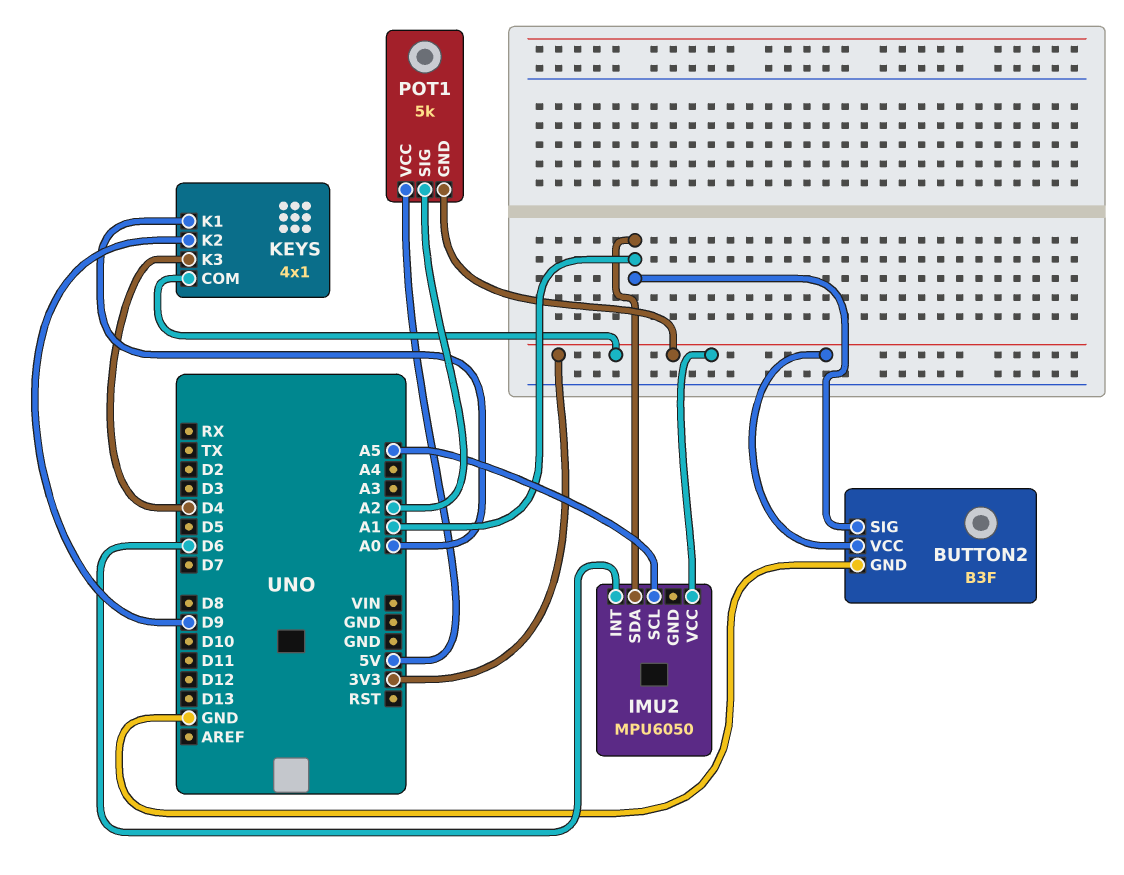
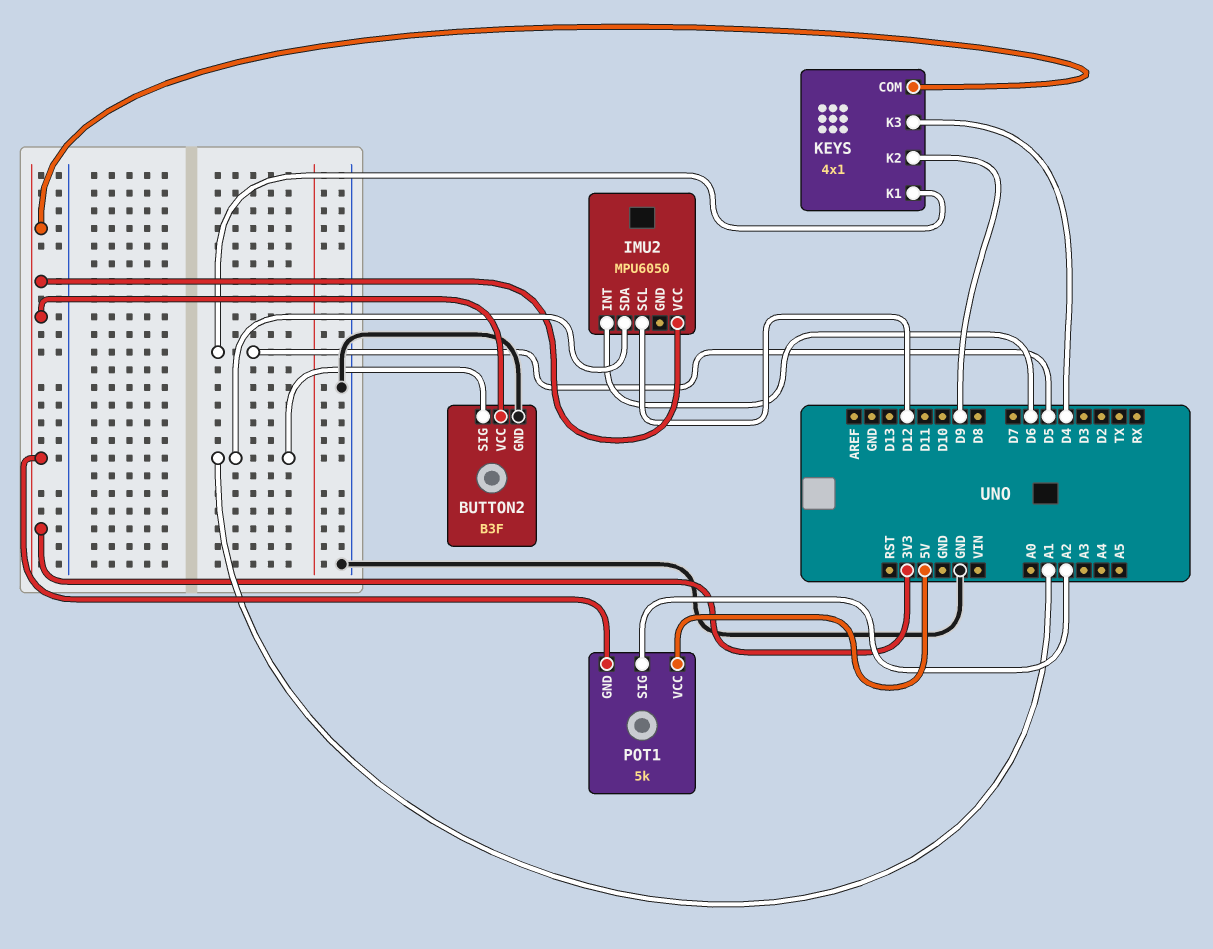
IMU2 pin SCL: A5 -> D12
KEYS pin K1: A0 -> D5

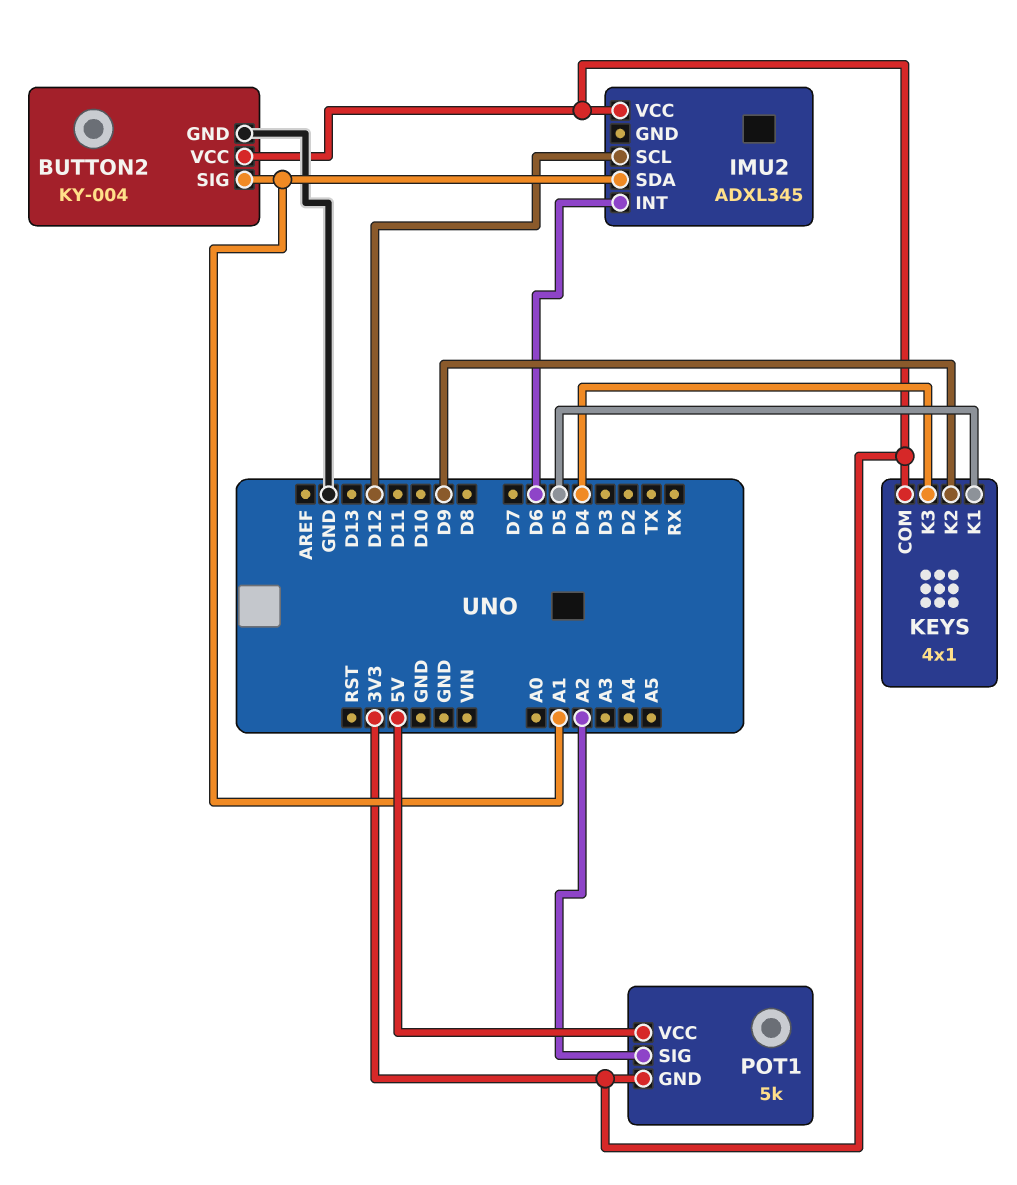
BUTTON2: B3F -> KY-004
IMU2: MPU6050 -> ADXL345

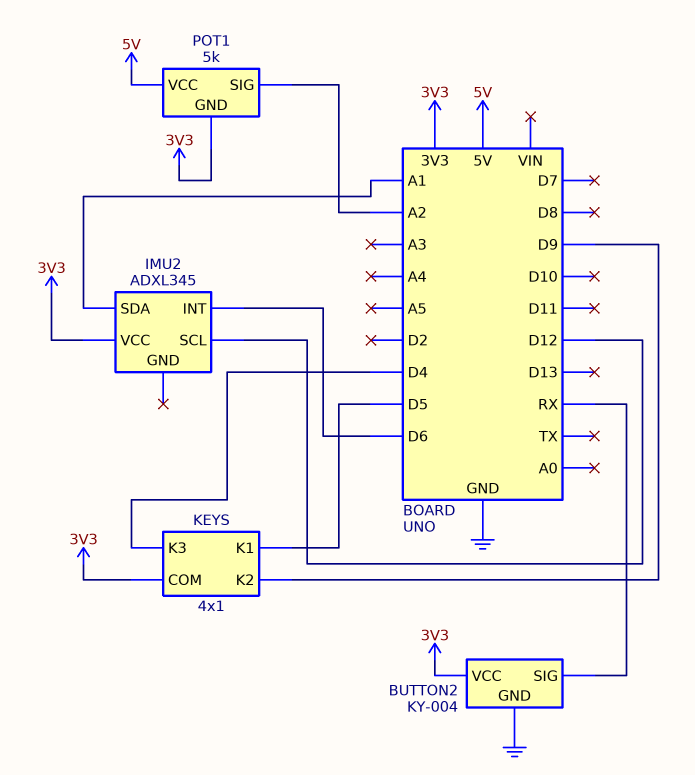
BUTTON2 pin SIG: A1 -> RX

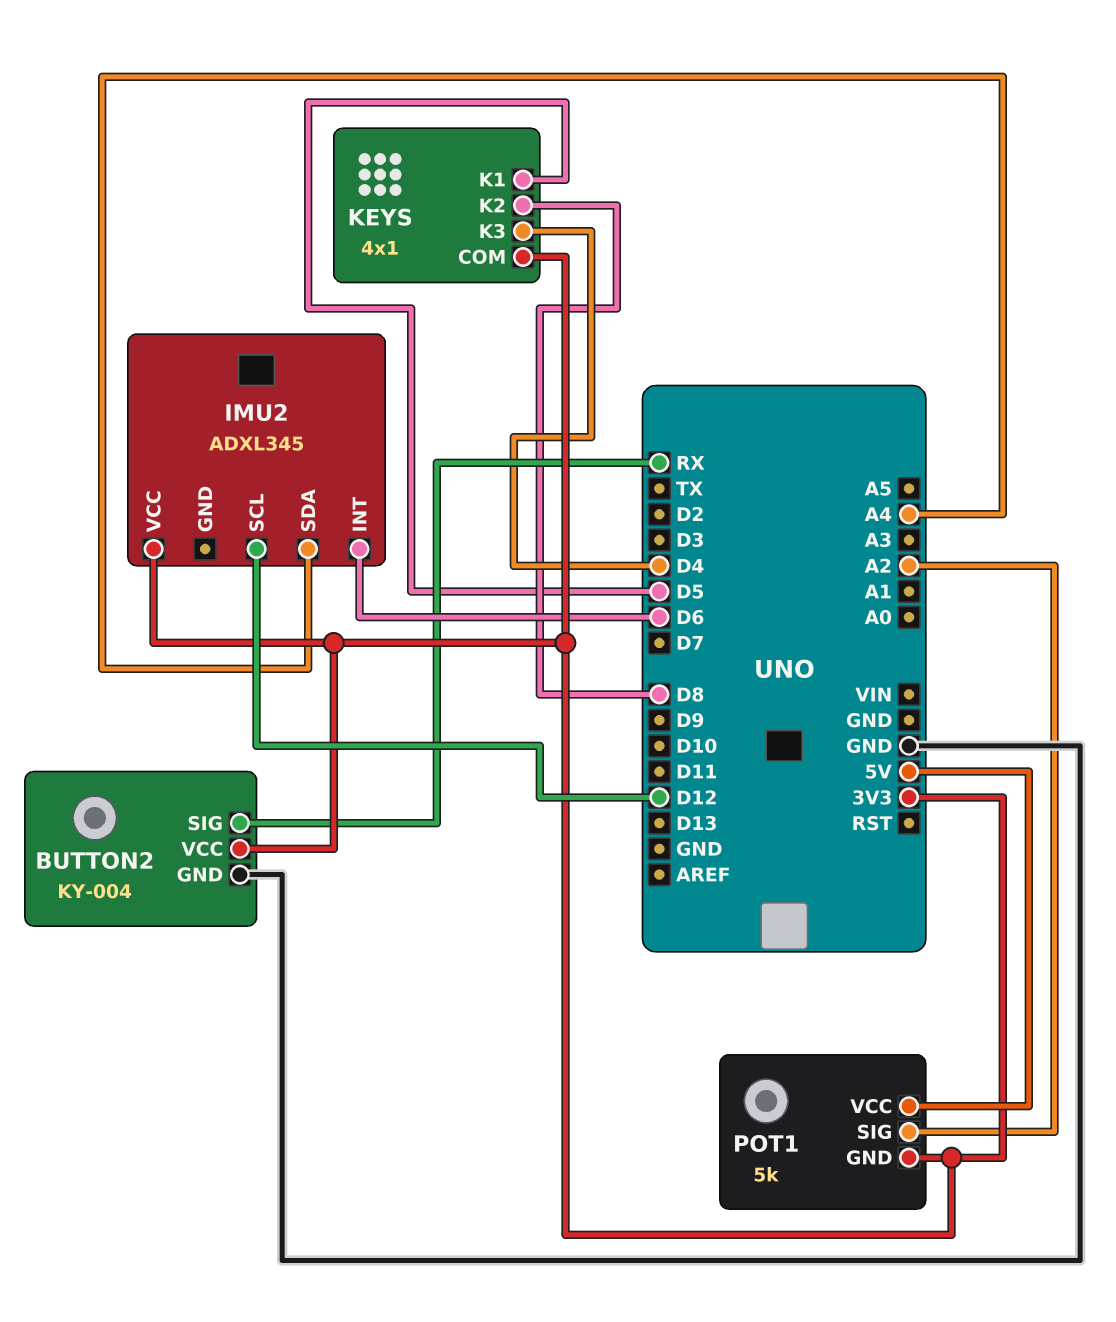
IMU2 pin SDA: A1 -> A4
KEYS pin K2: D9 -> D8

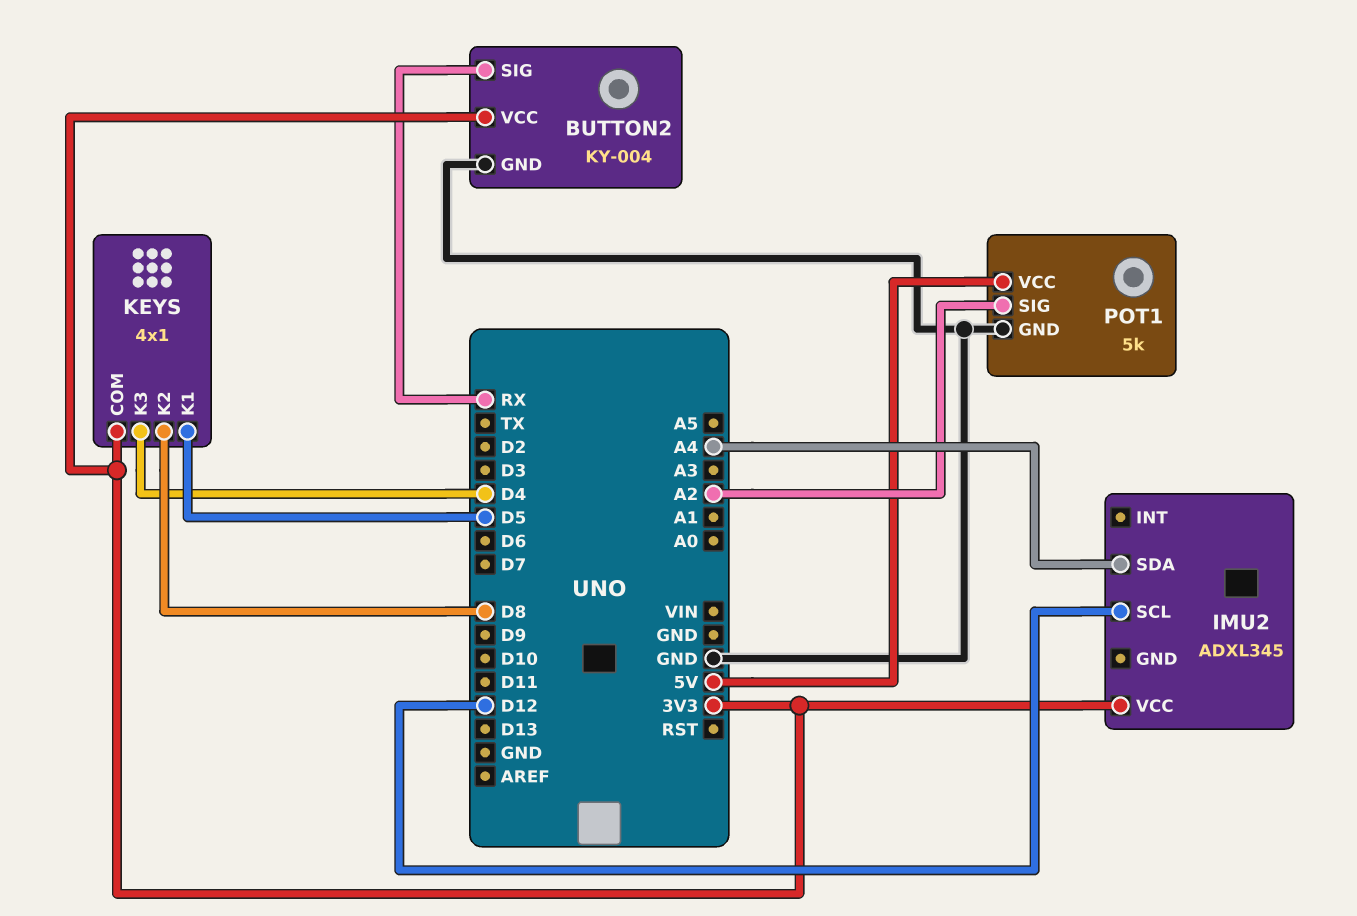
IMU2 pin INT: D6 -> none
POT1 pin GND: 3V3 -> GND

